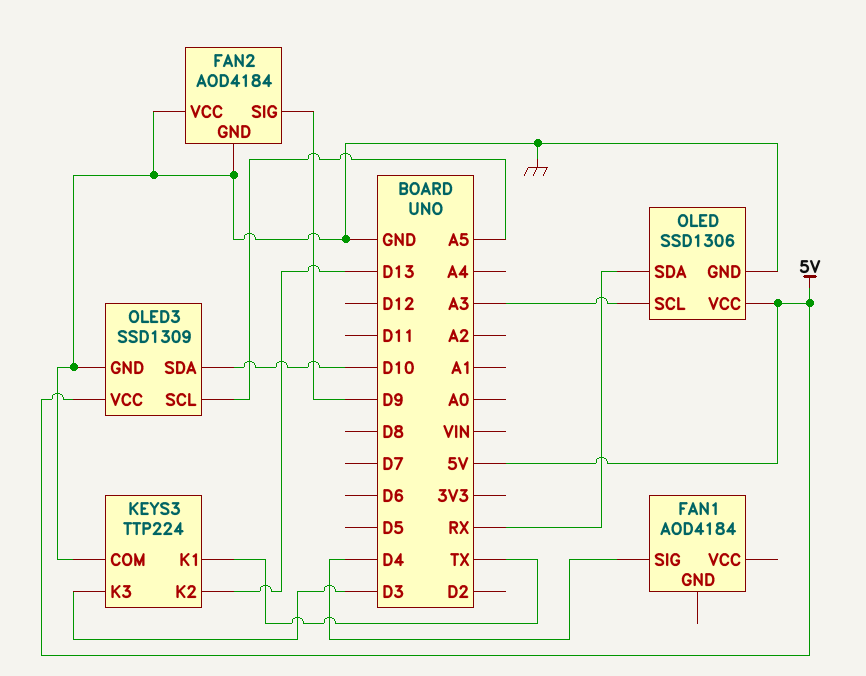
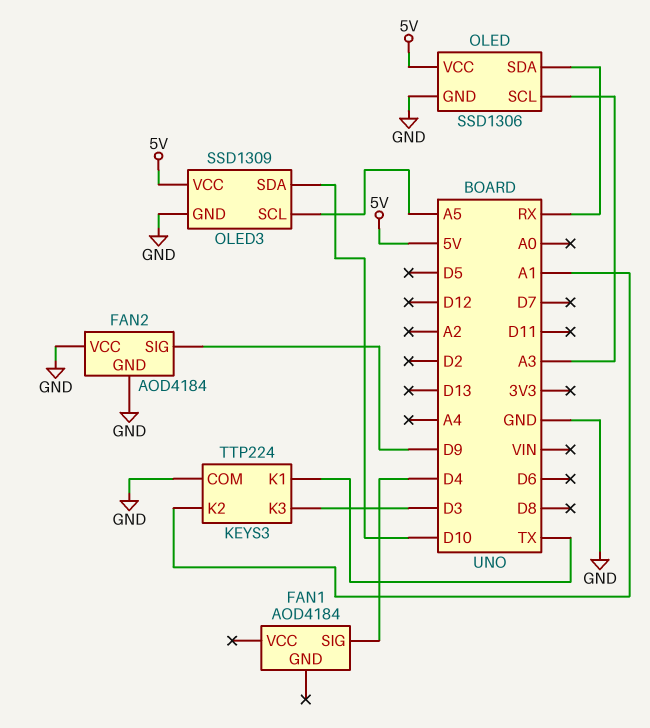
KEYS3 pin K2: D13 -> A1

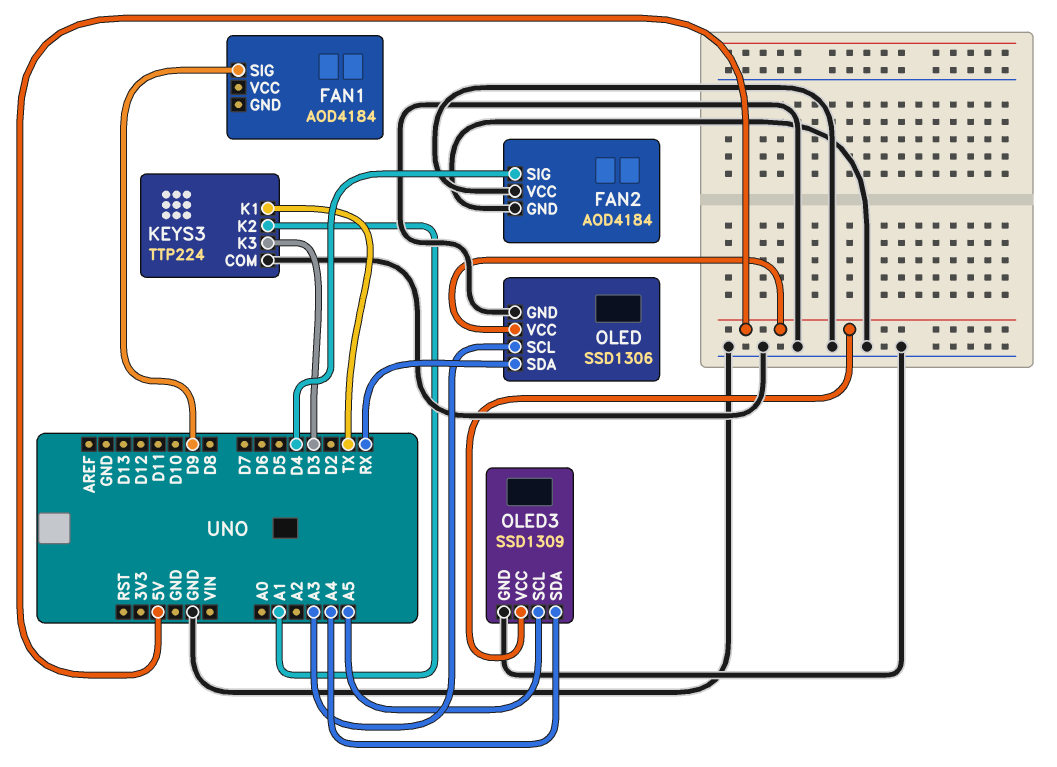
FAN1 pin SIG: D4 -> D9
FAN2 pin SIG: D9 -> D4
OLED3 pin SDA: D10 -> A4

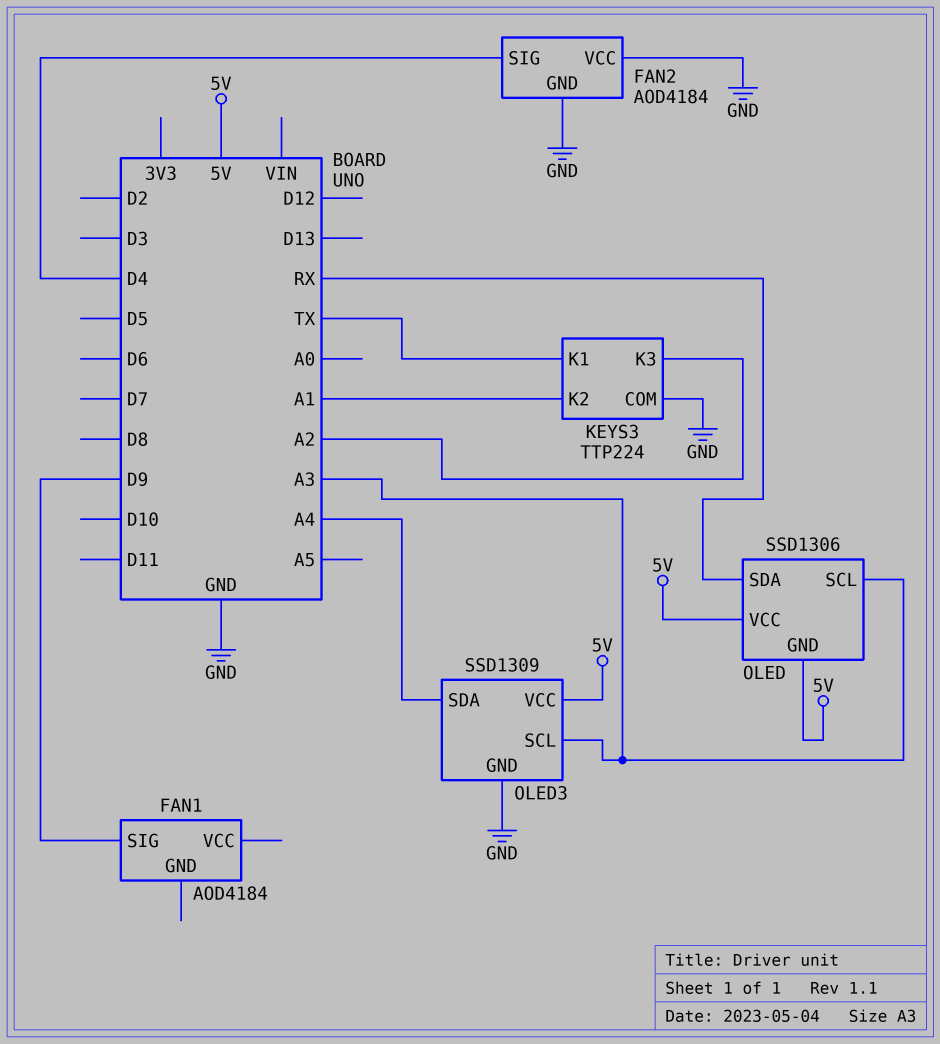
KEYS3 pin K3: D3 -> A2
OLED pin GND: GND -> 5V
OLED3 pin SCL: A5 -> A3

